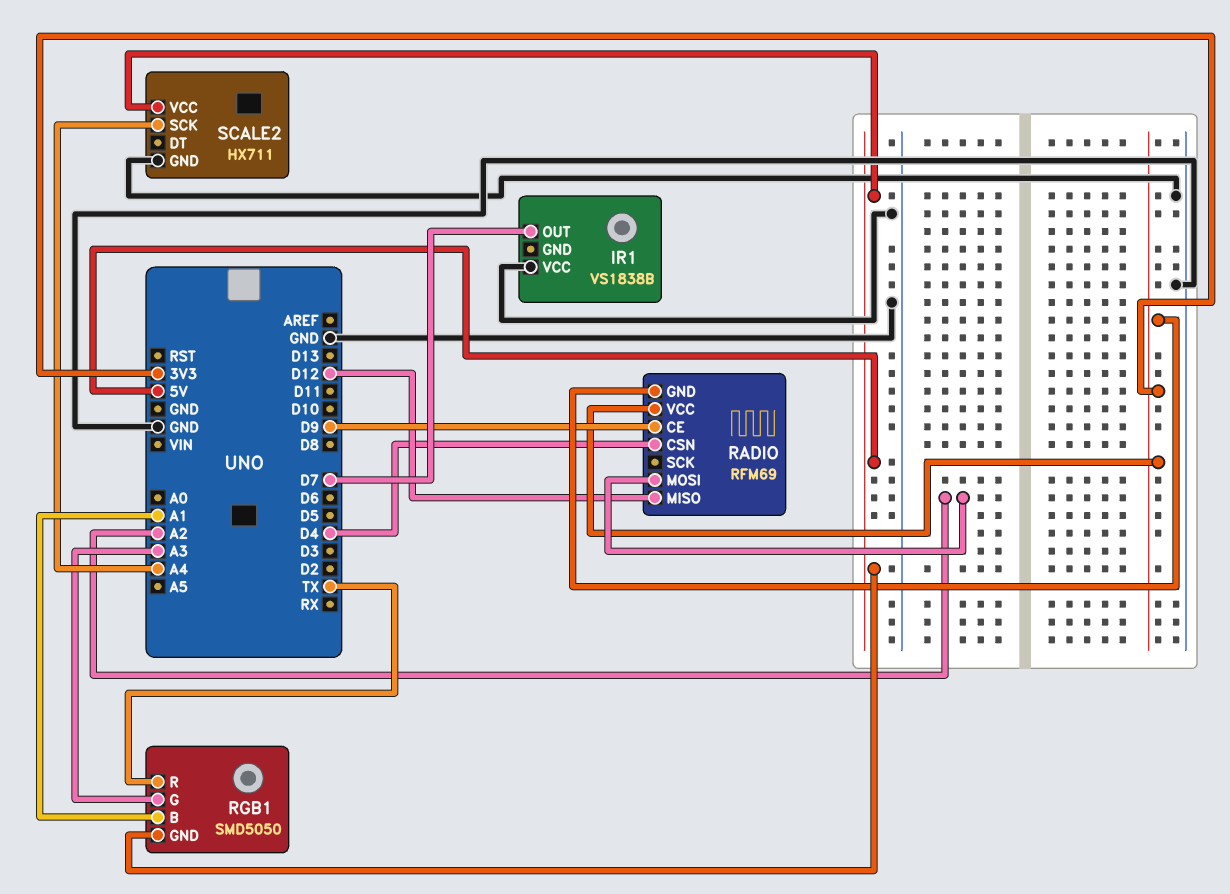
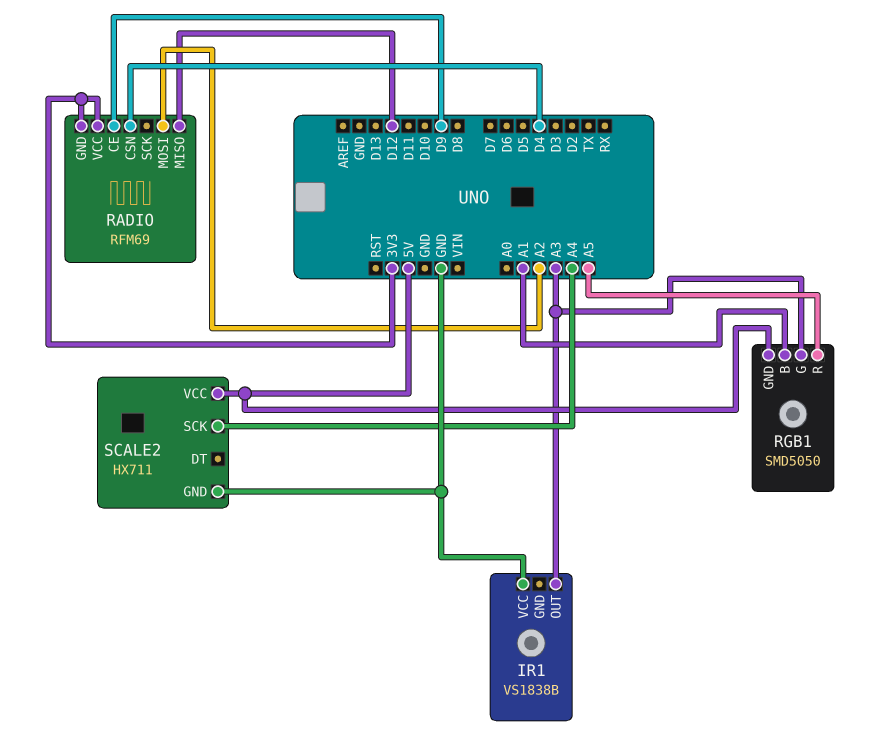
IR1 pin OUT: D7 -> A3
RGB1 pin R: TX -> A5

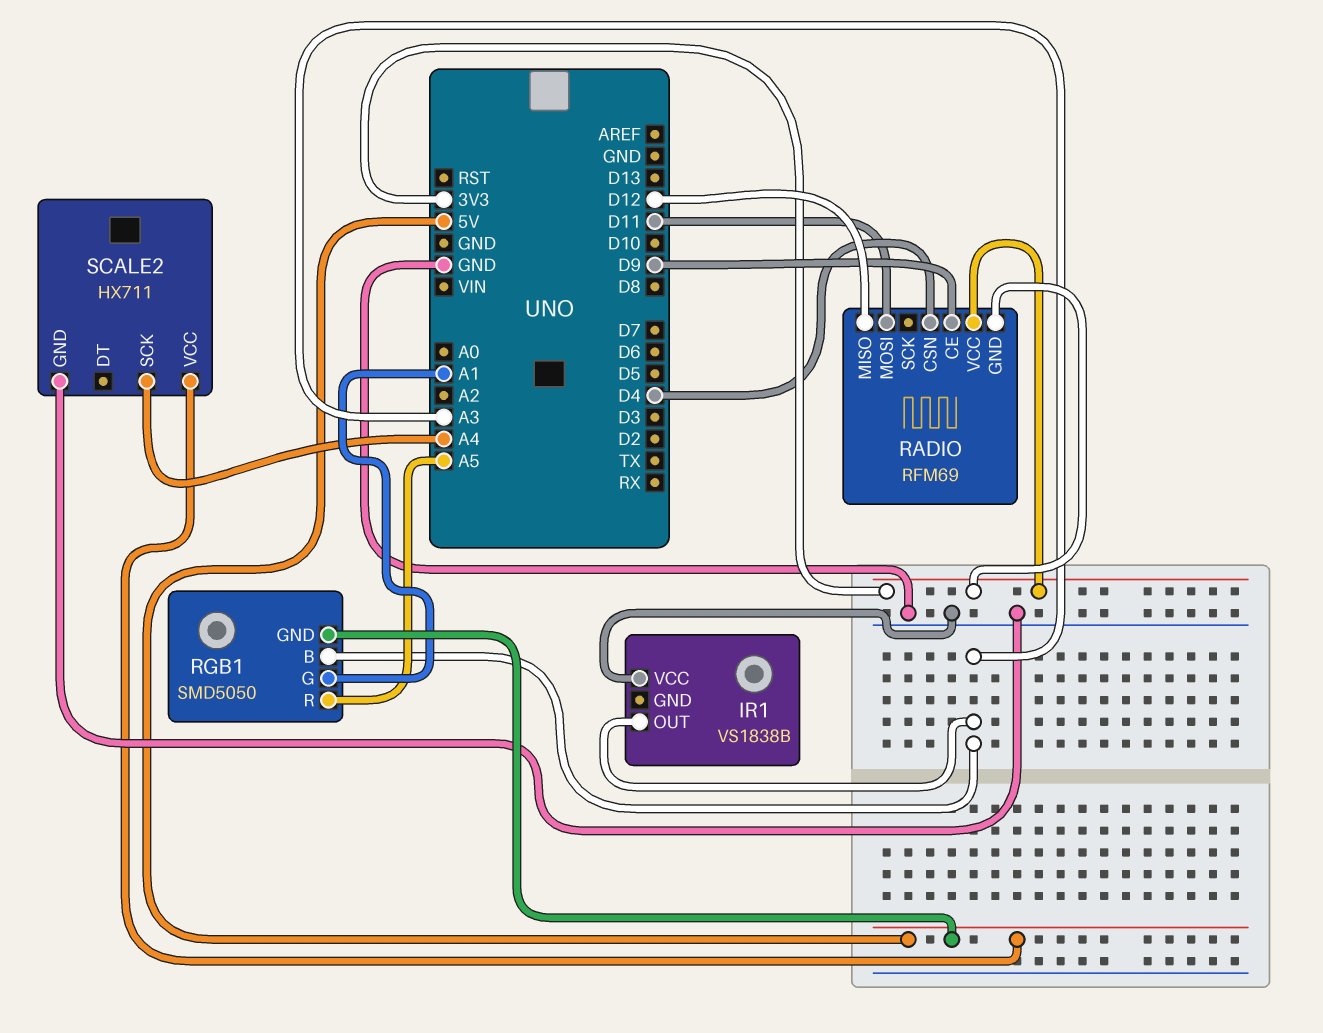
RADIO pin MOSI: A2 -> D11
RGB1 pin B: A1 -> A3
RGB1 pin G: A3 -> A1

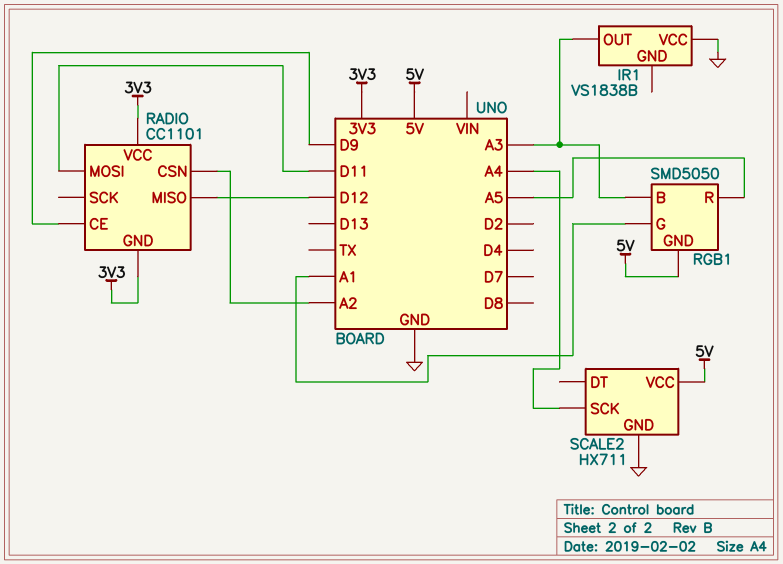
RADIO: RFM69 -> CC1101
RADIO pin CSN: D4 -> A2

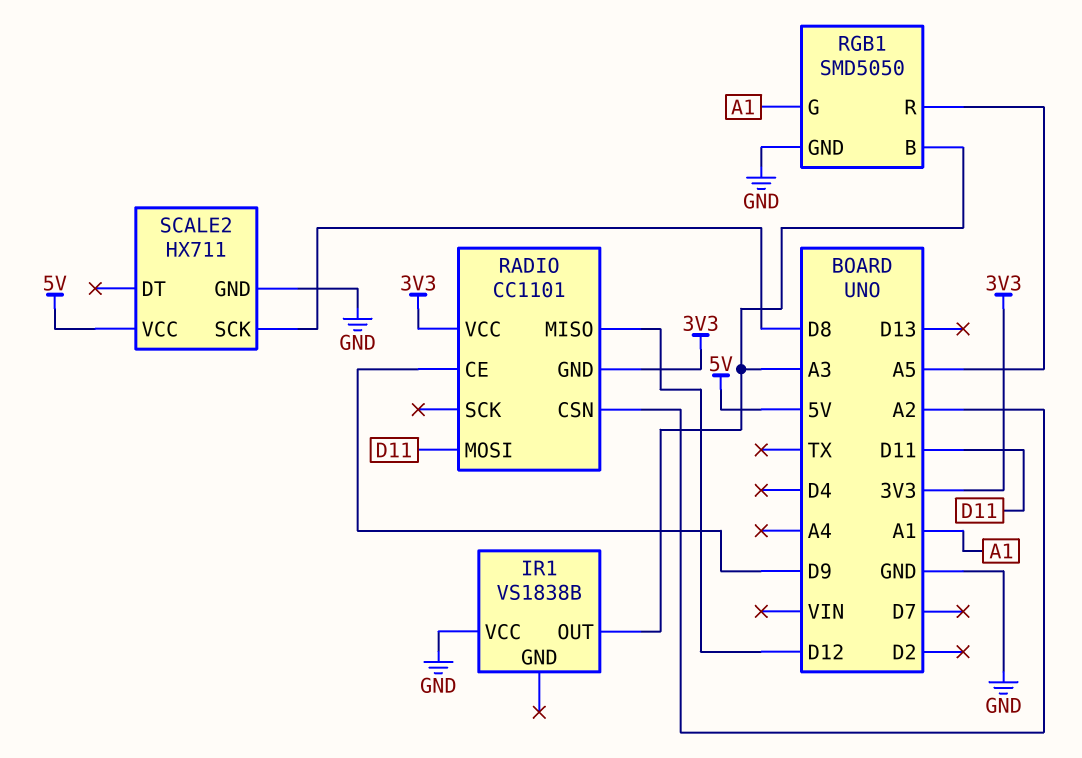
RGB1 pin GND: 5V -> GND
SCALE2 pin SCK: A4 -> D8

